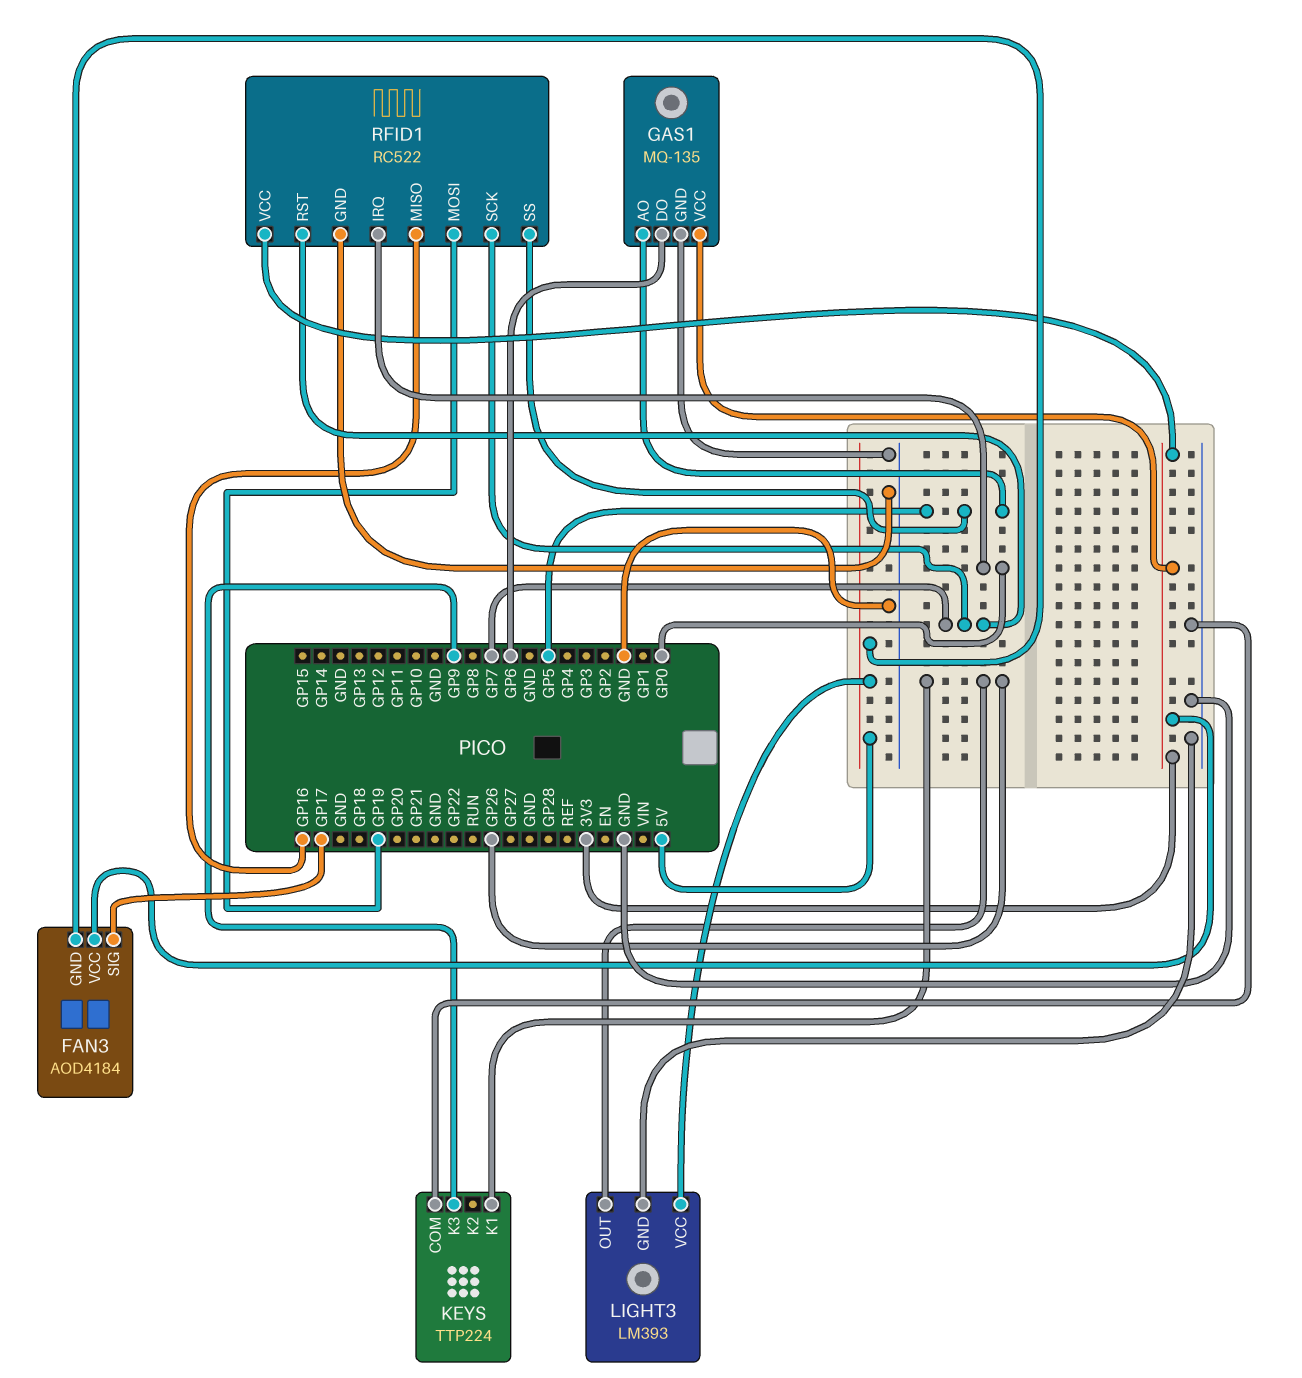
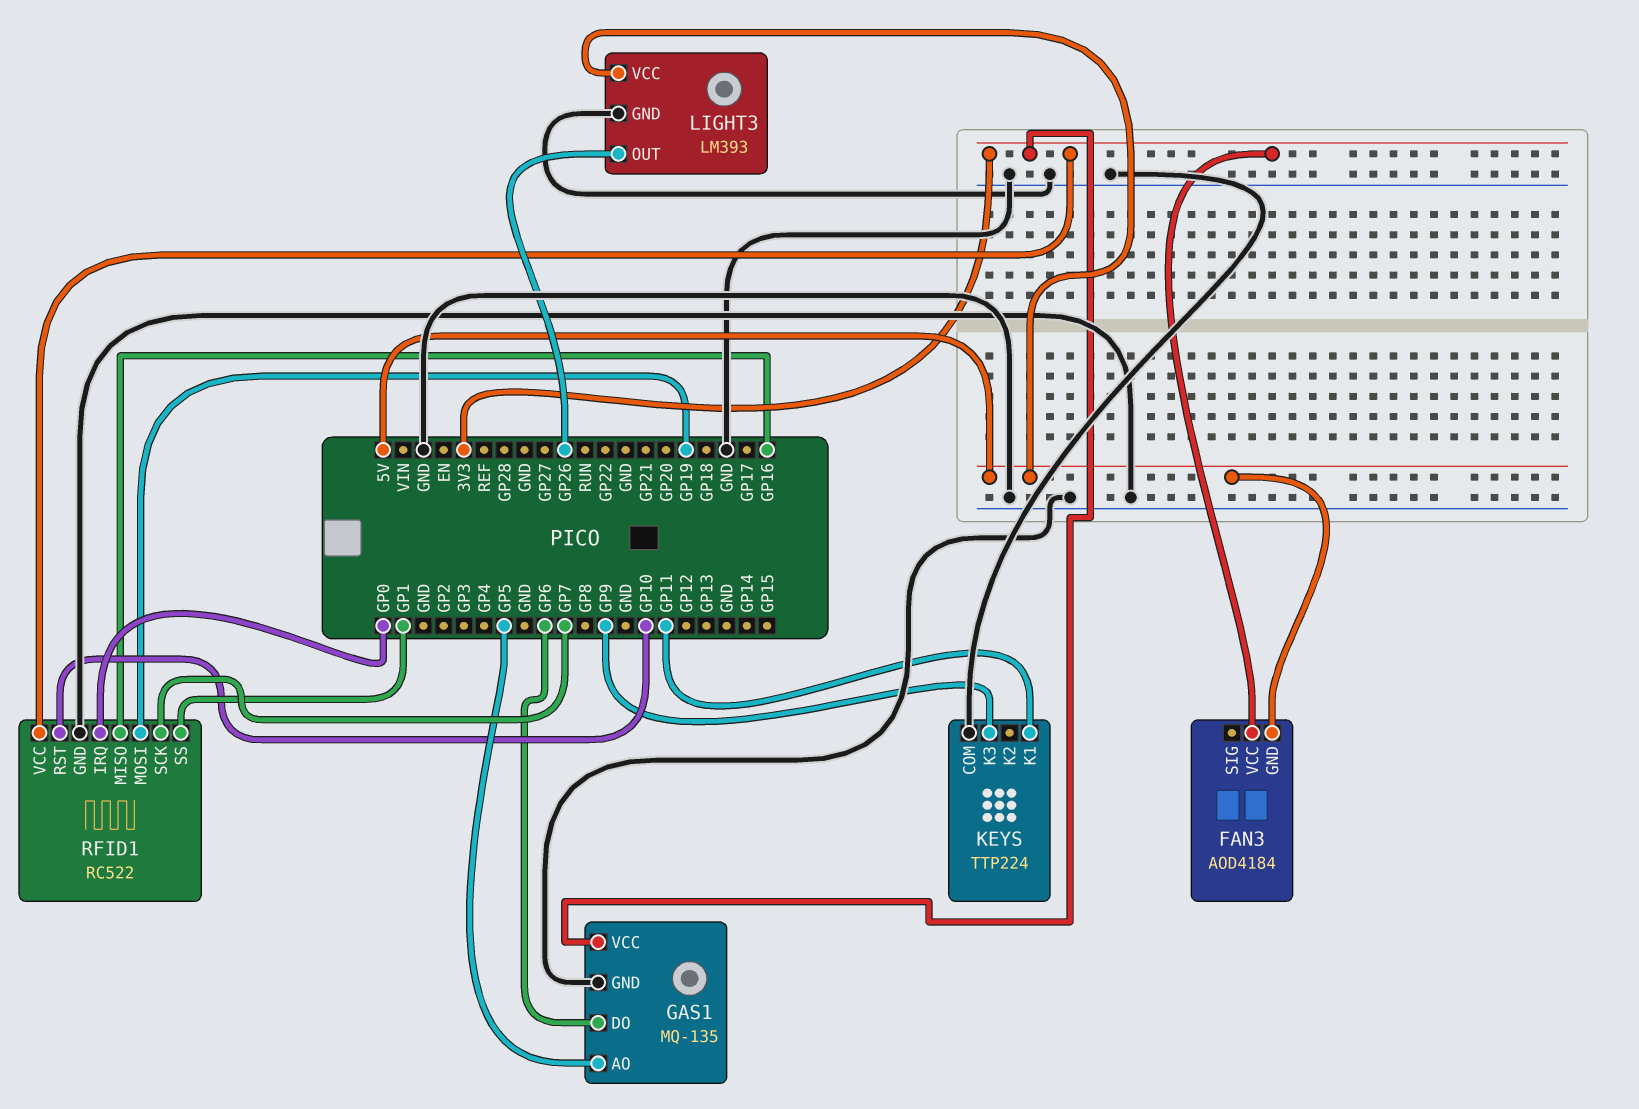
FAN3 pin SIG: GP17 -> none
KEYS pin K1: GP26 -> GP11
RFID1 pin RST: GP7 -> GP10
RFID1 pin SS: GP5 -> GP1

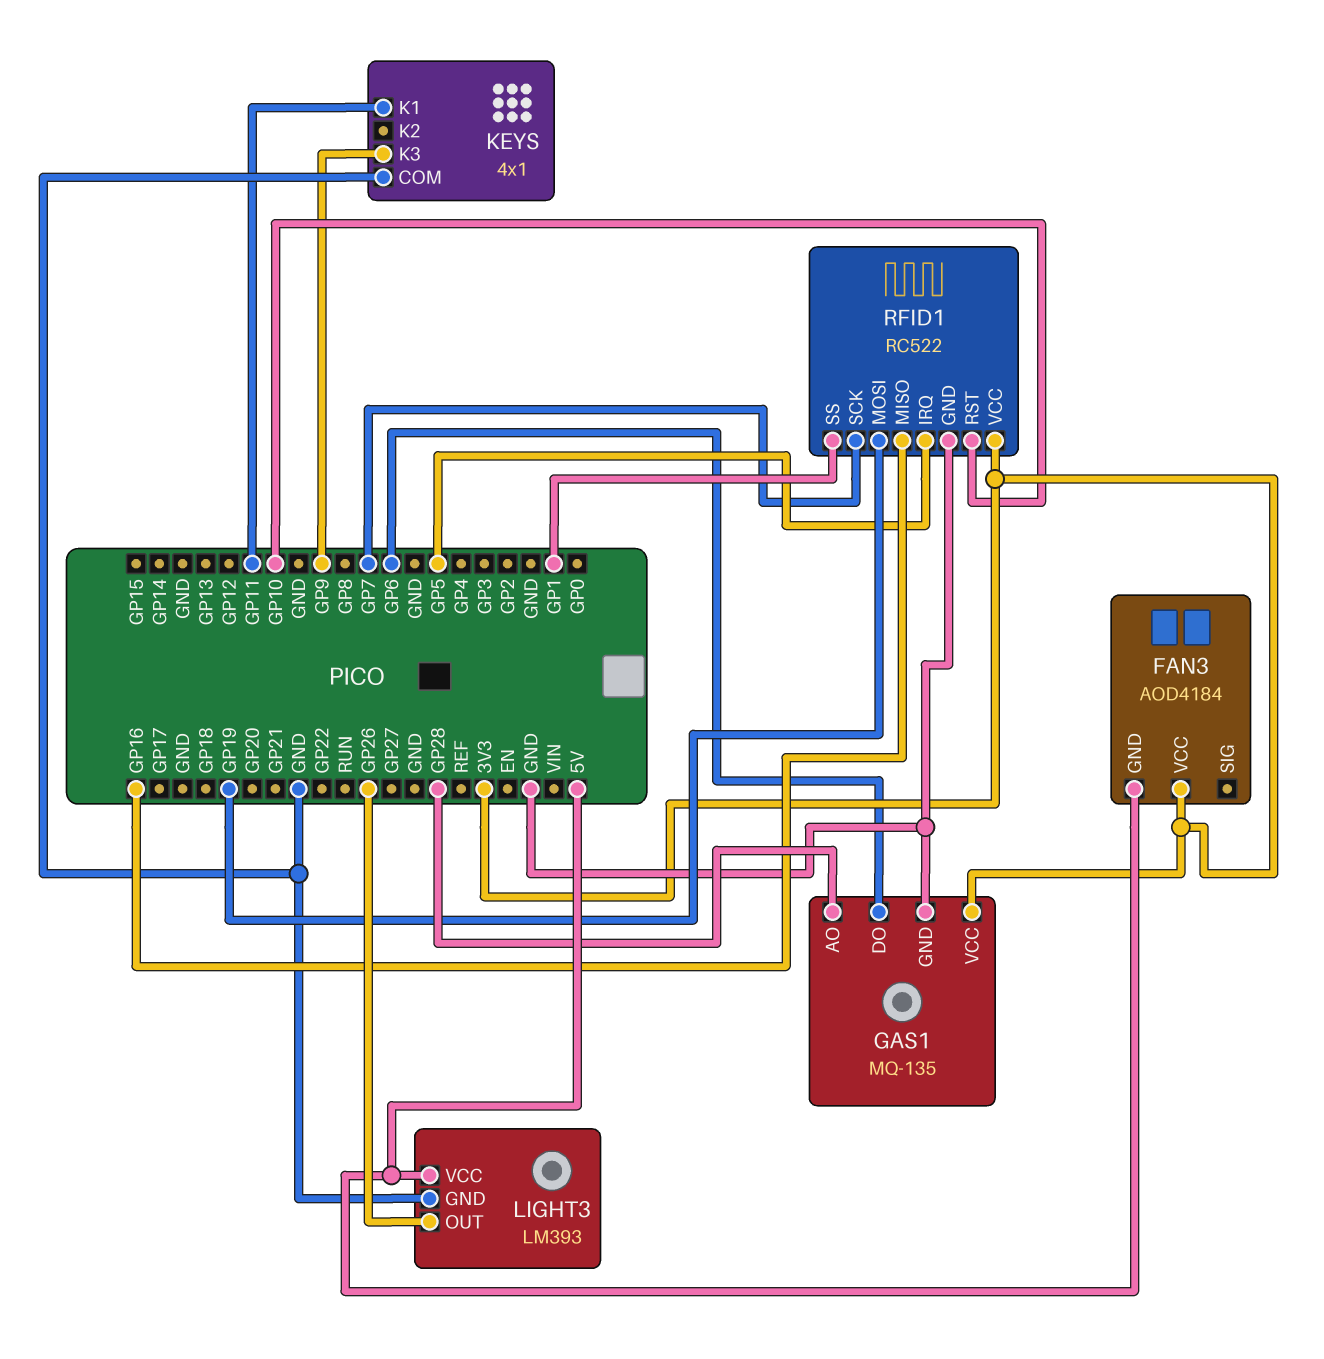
GAS1 pin AO: GP5 -> GP28
KEYS: TTP224 -> 4x1
RFID1 pin IRQ: GP0 -> GP5

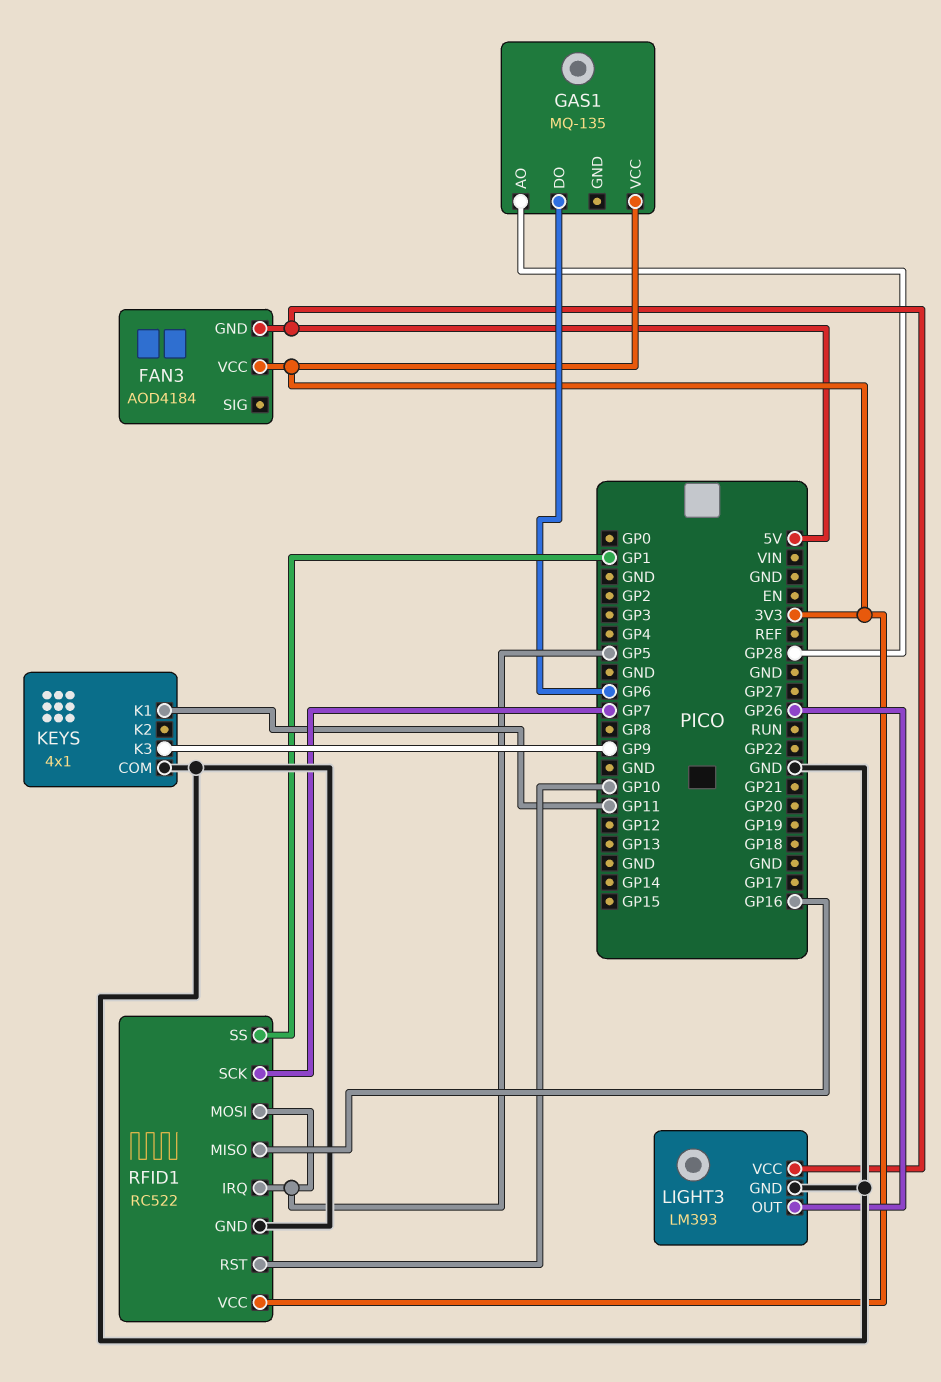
GAS1 pin GND: GND -> none
RFID1 pin MOSI: GP19 -> GP5

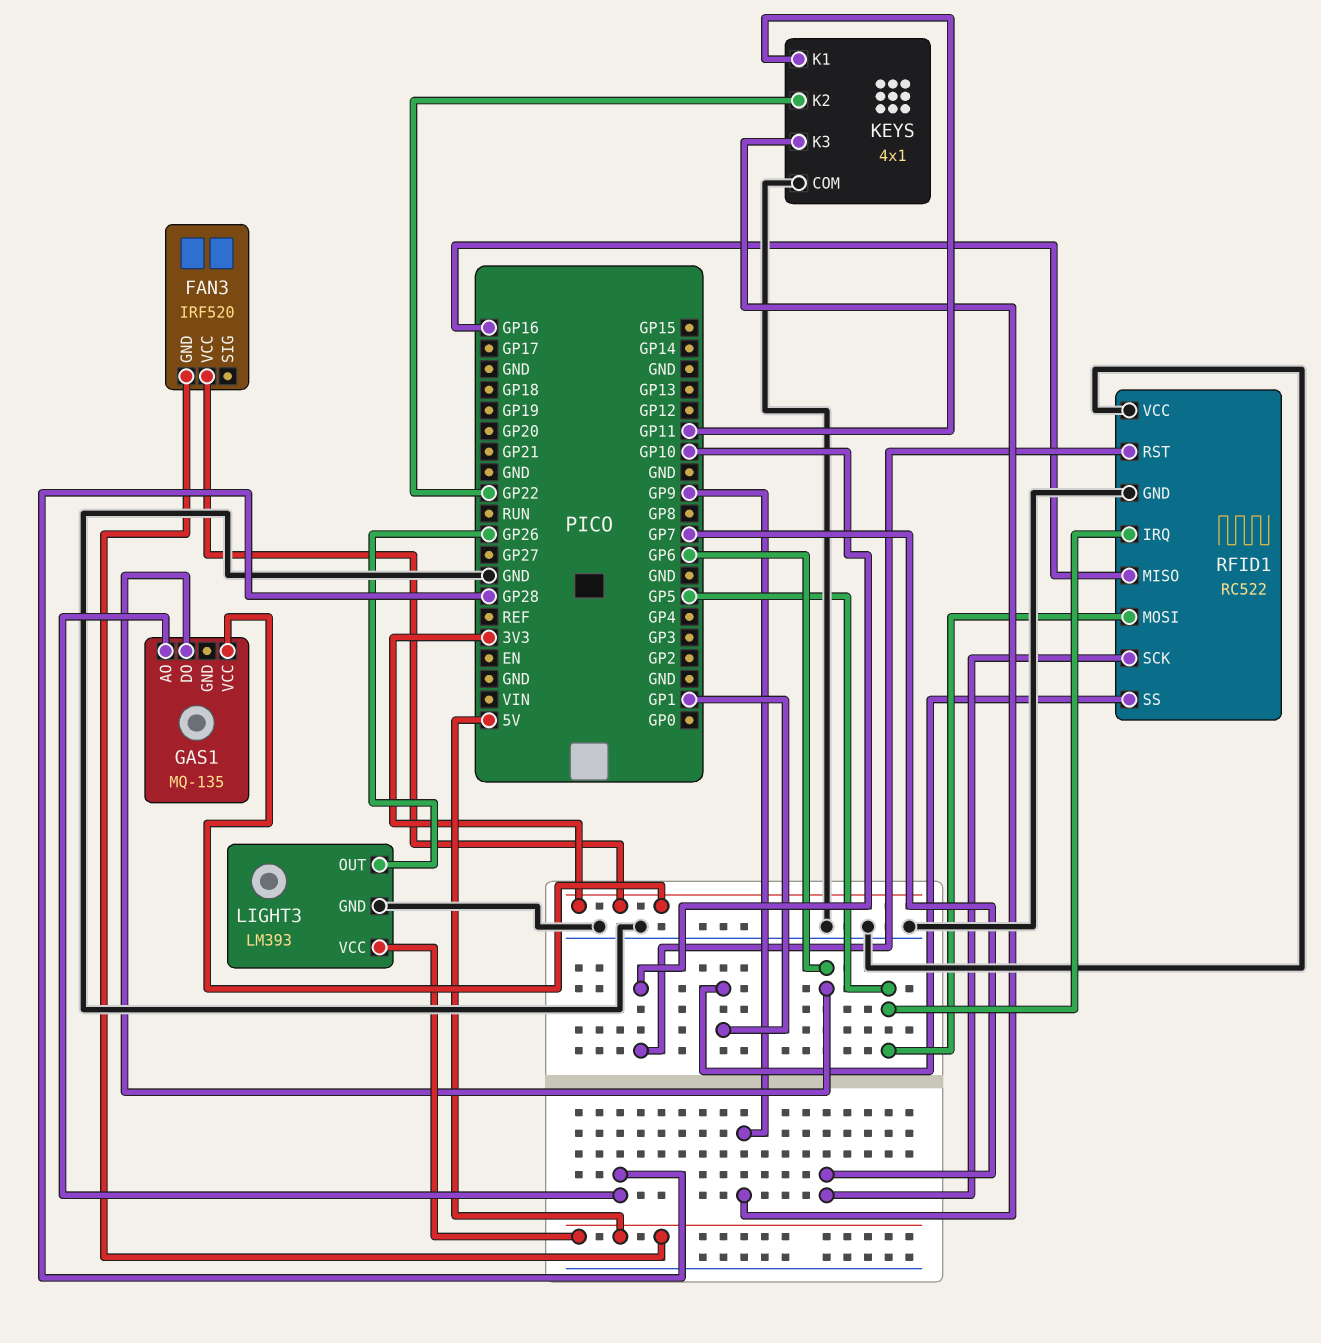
FAN3: AOD4184 -> IRF520
KEYS pin K2: none -> GP22
RFID1 pin VCC: 3V3 -> GND

